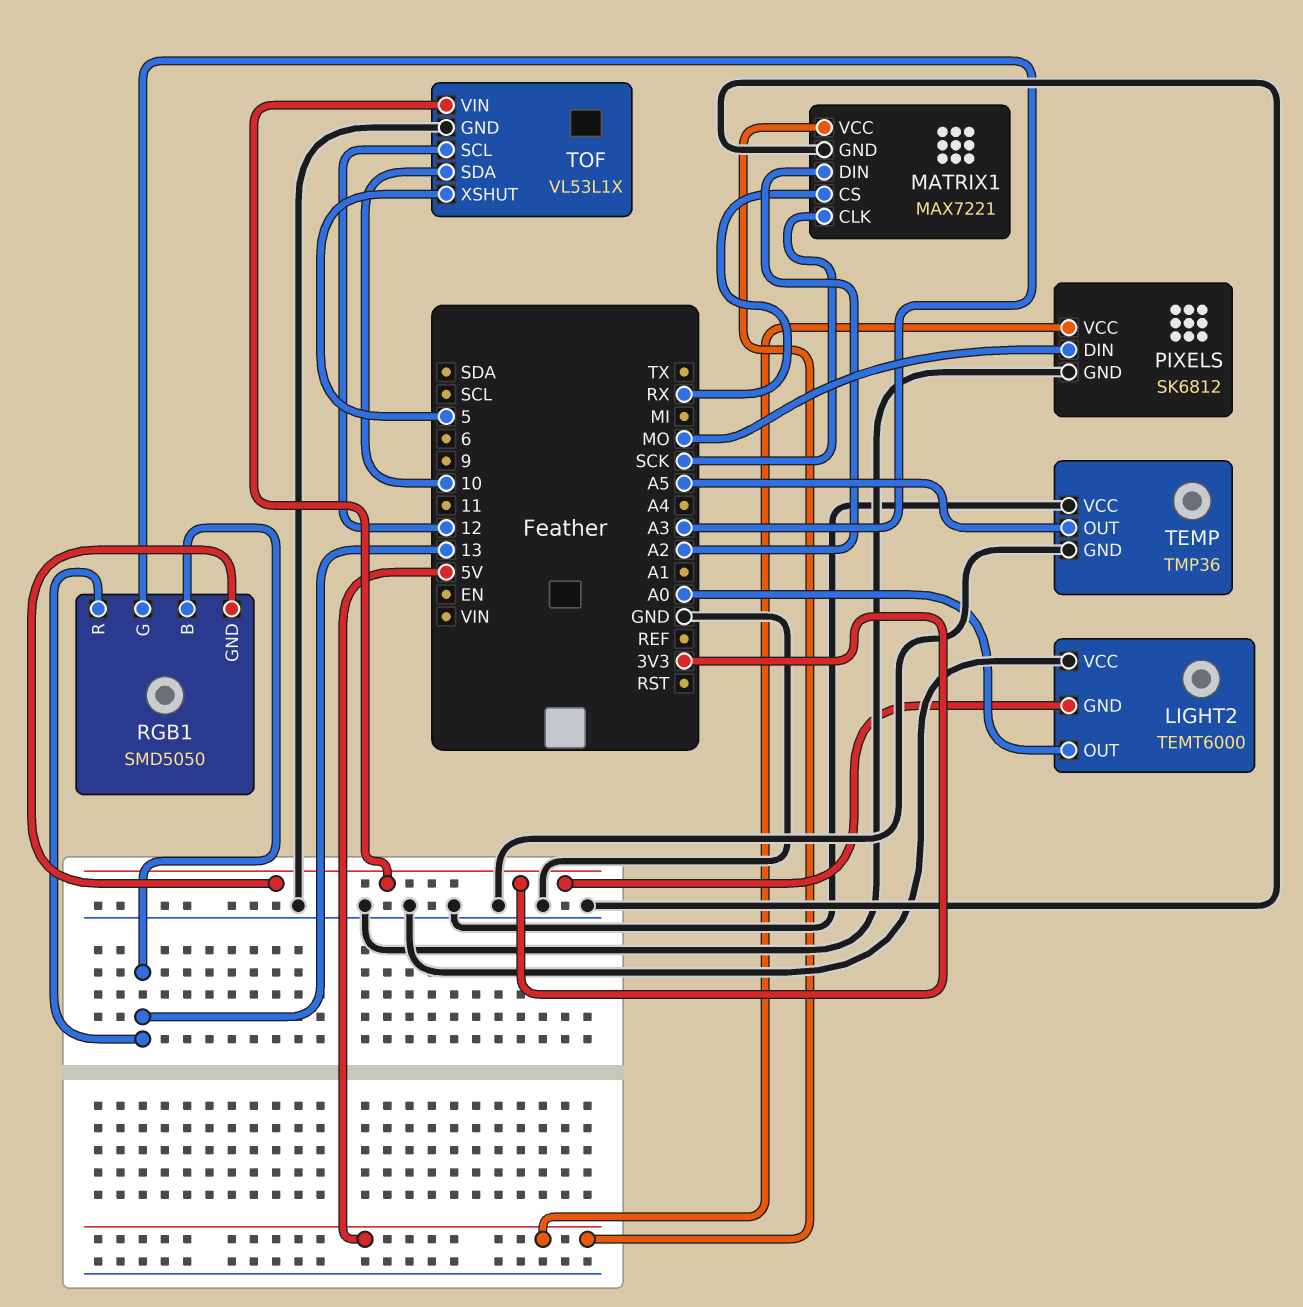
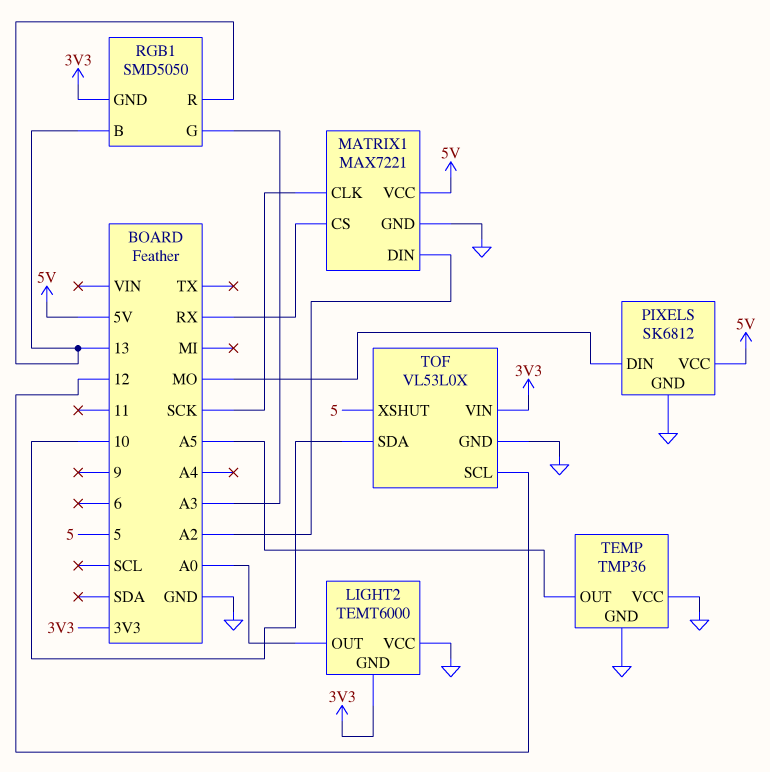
TOF: VL53L1X -> VL53L0X

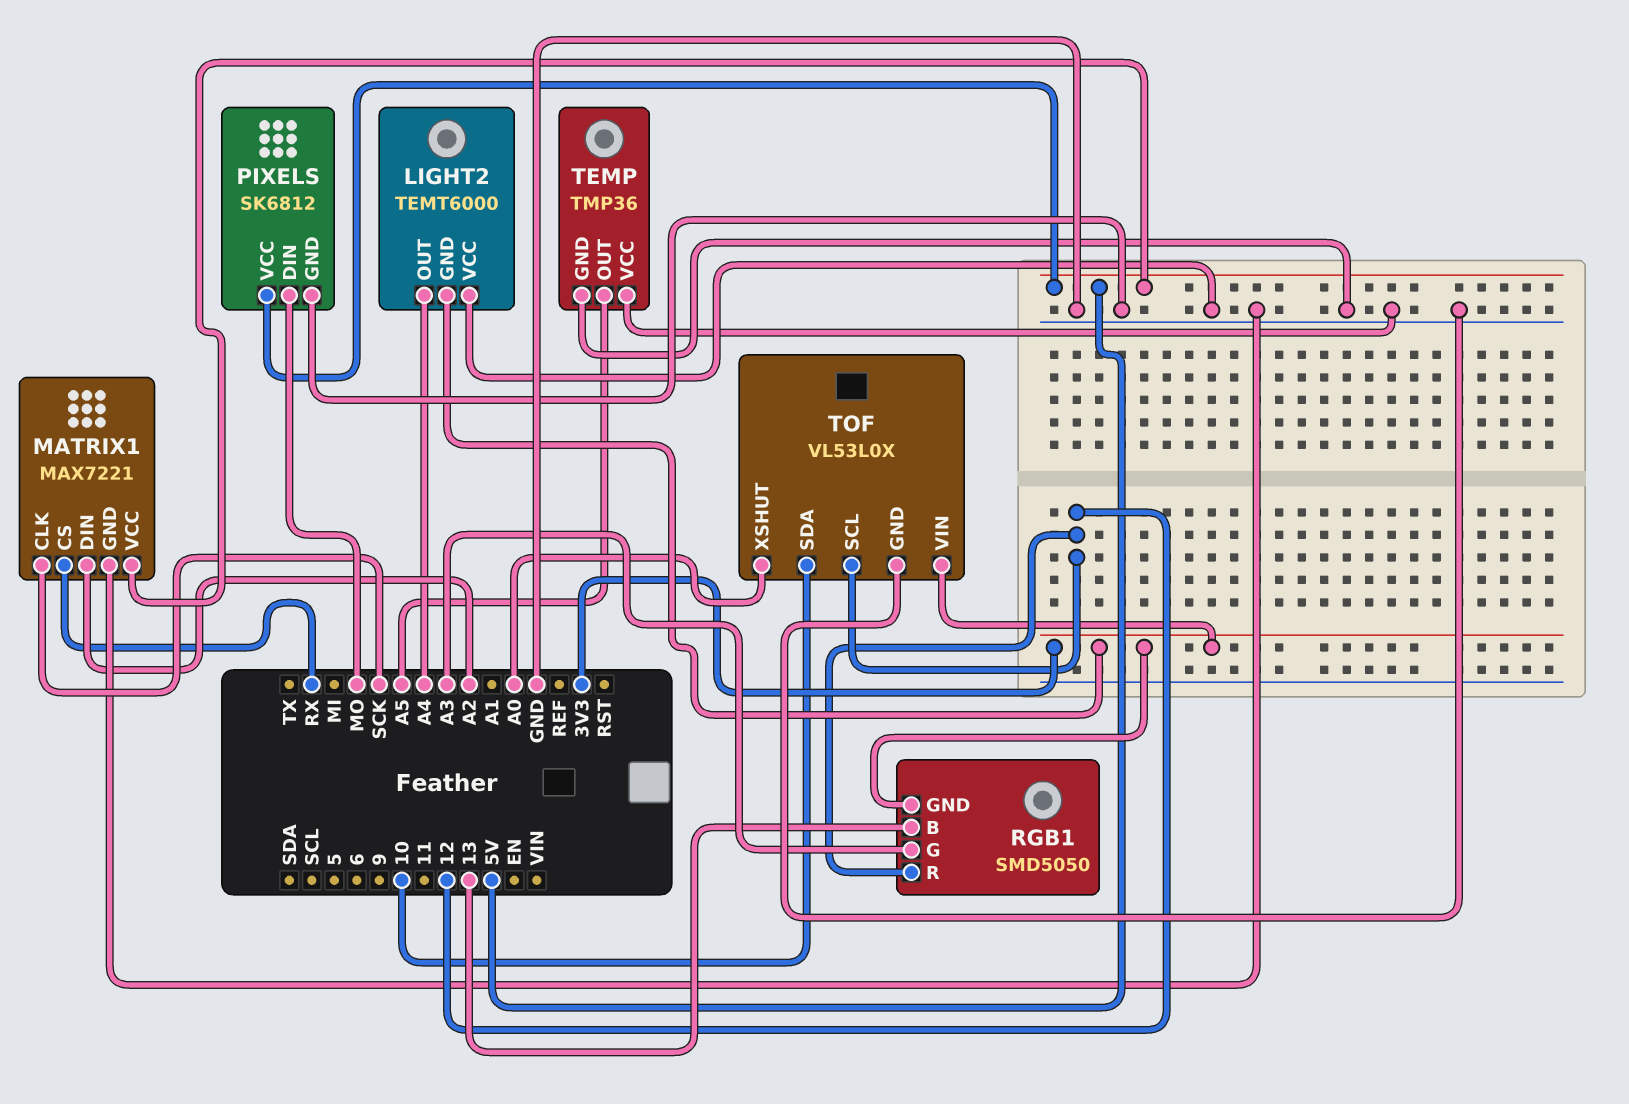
LIGHT2 pin OUT: A0 -> A4
RGB1 pin R: 13 -> 12
TOF pin XSHUT: 5 -> A0

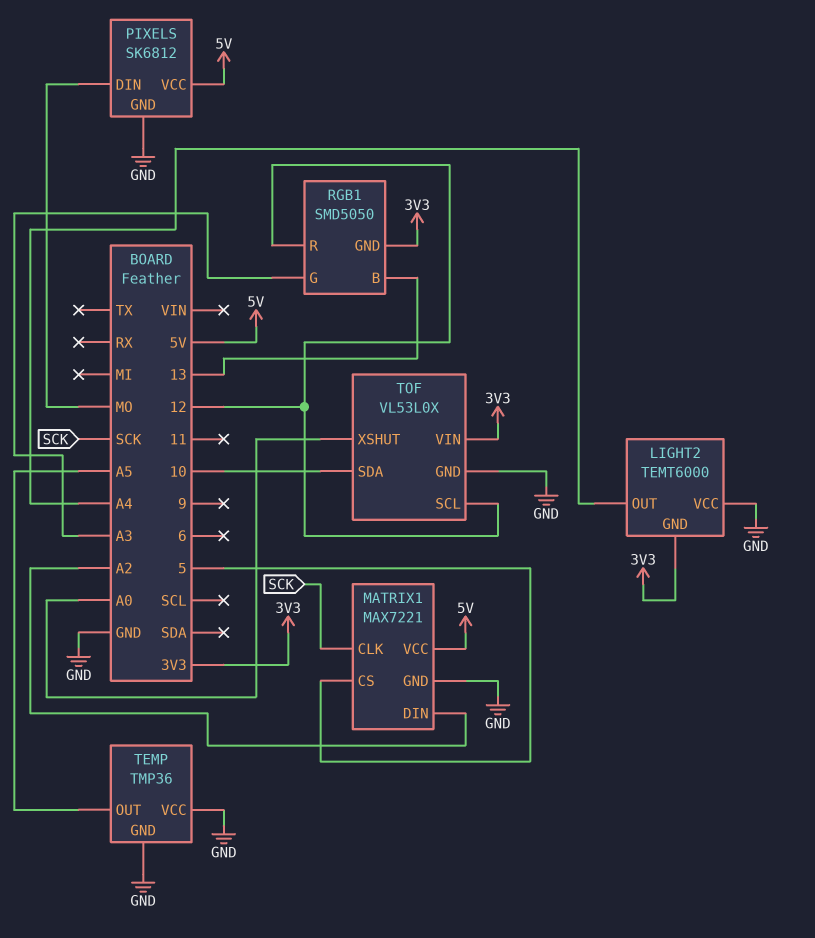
MATRIX1 pin CS: RX -> 5

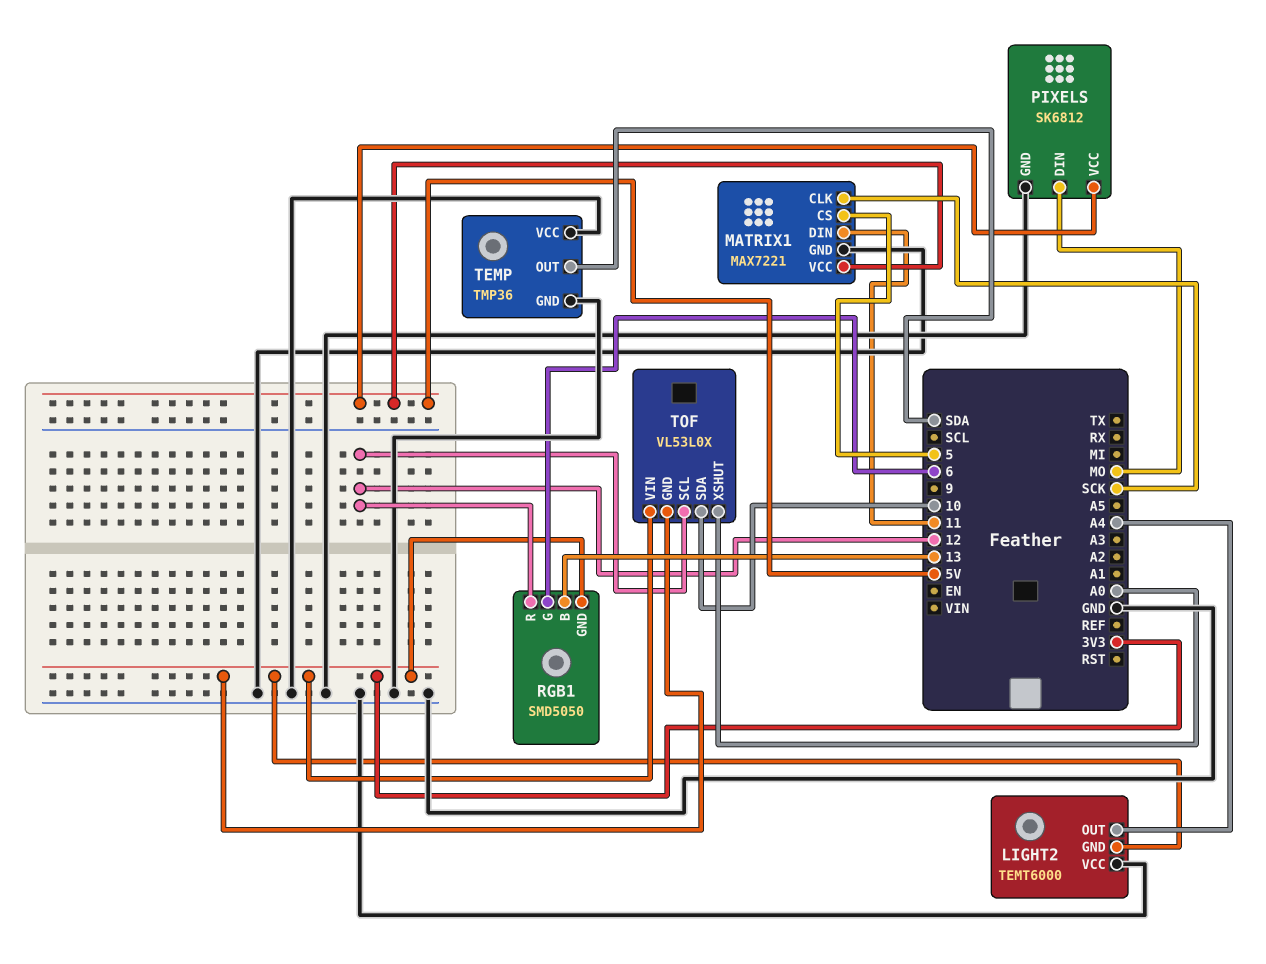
MATRIX1 pin DIN: A2 -> 11
RGB1 pin G: A3 -> 6
TEMP pin OUT: A5 -> SDA
TOF pin GND: GND -> 3V3

